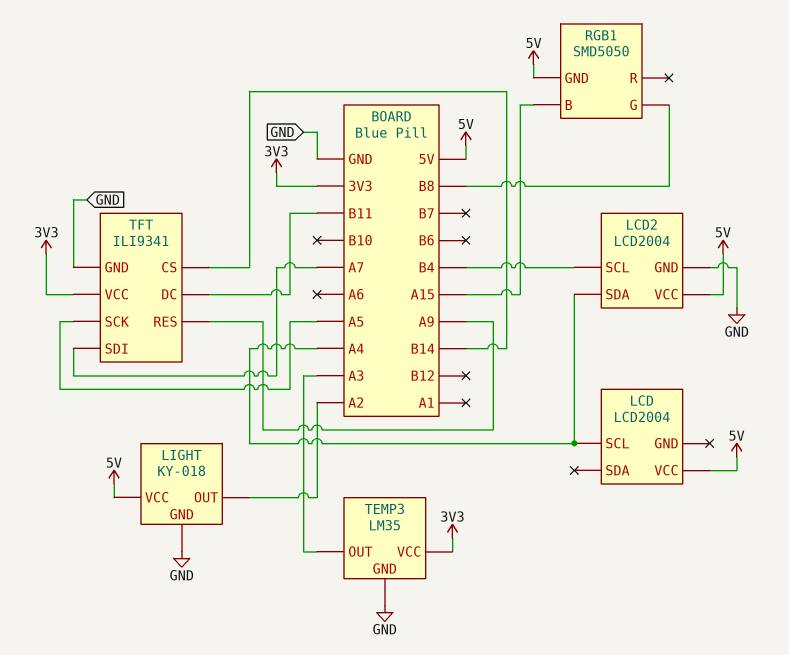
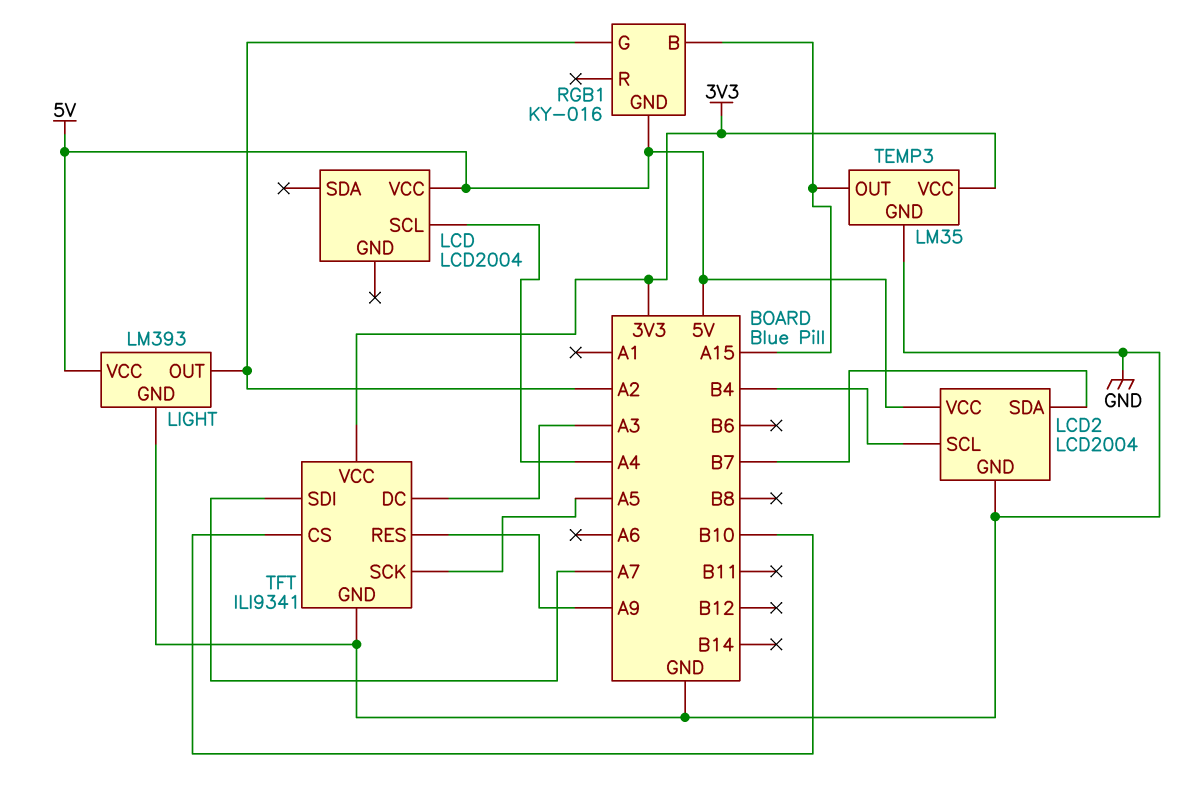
LCD2 pin SDA: A4 -> B7
LIGHT: KY-018 -> LM393
RGB1: SMD5050 -> KY-016
RGB1 pin G: B8 -> A2
TEMP3 pin OUT: A3 -> A15
TFT pin CS: B14 -> B10
TFT pin DC: B11 -> A3

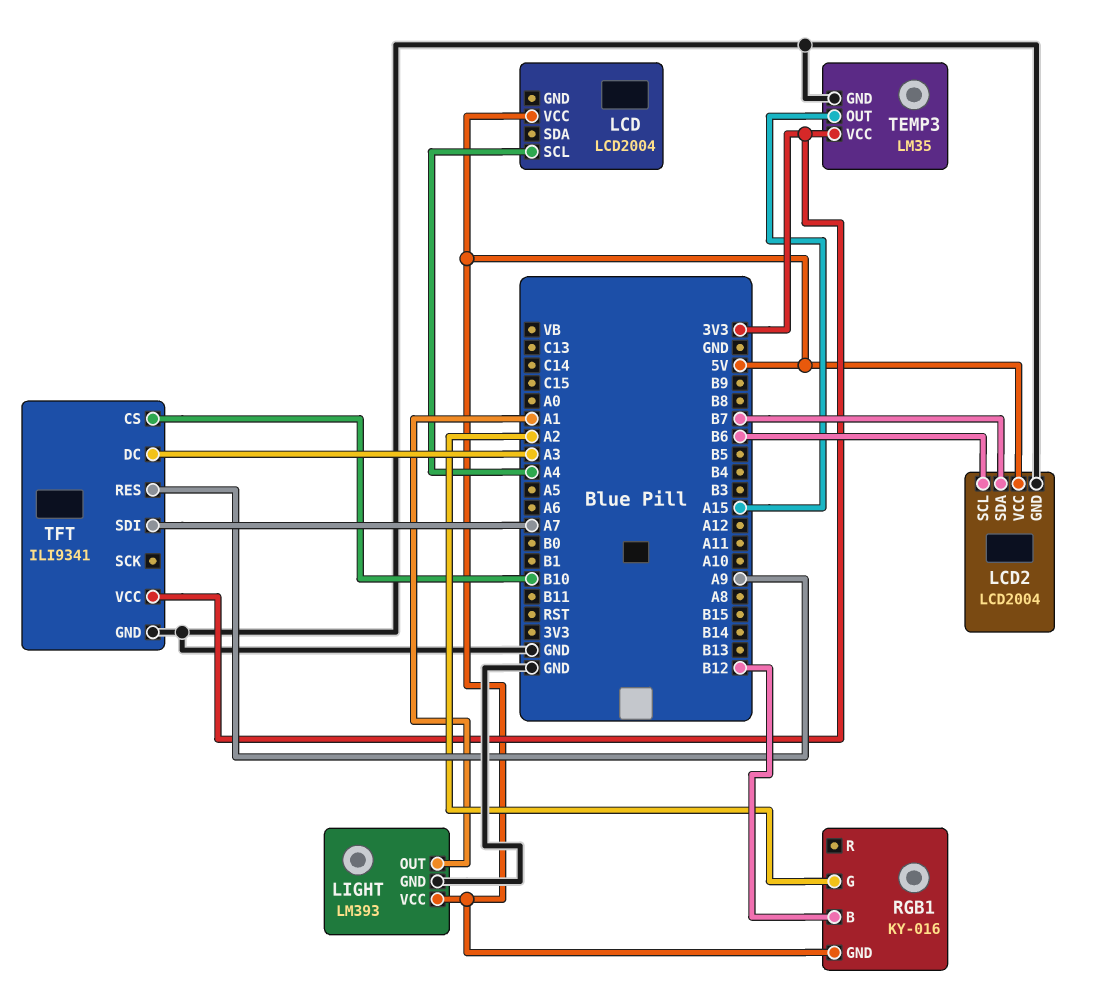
LCD2 pin SCL: B4 -> B6
LIGHT pin OUT: A2 -> A1
RGB1 pin B: A15 -> B12
TFT pin SCK: A5 -> none

